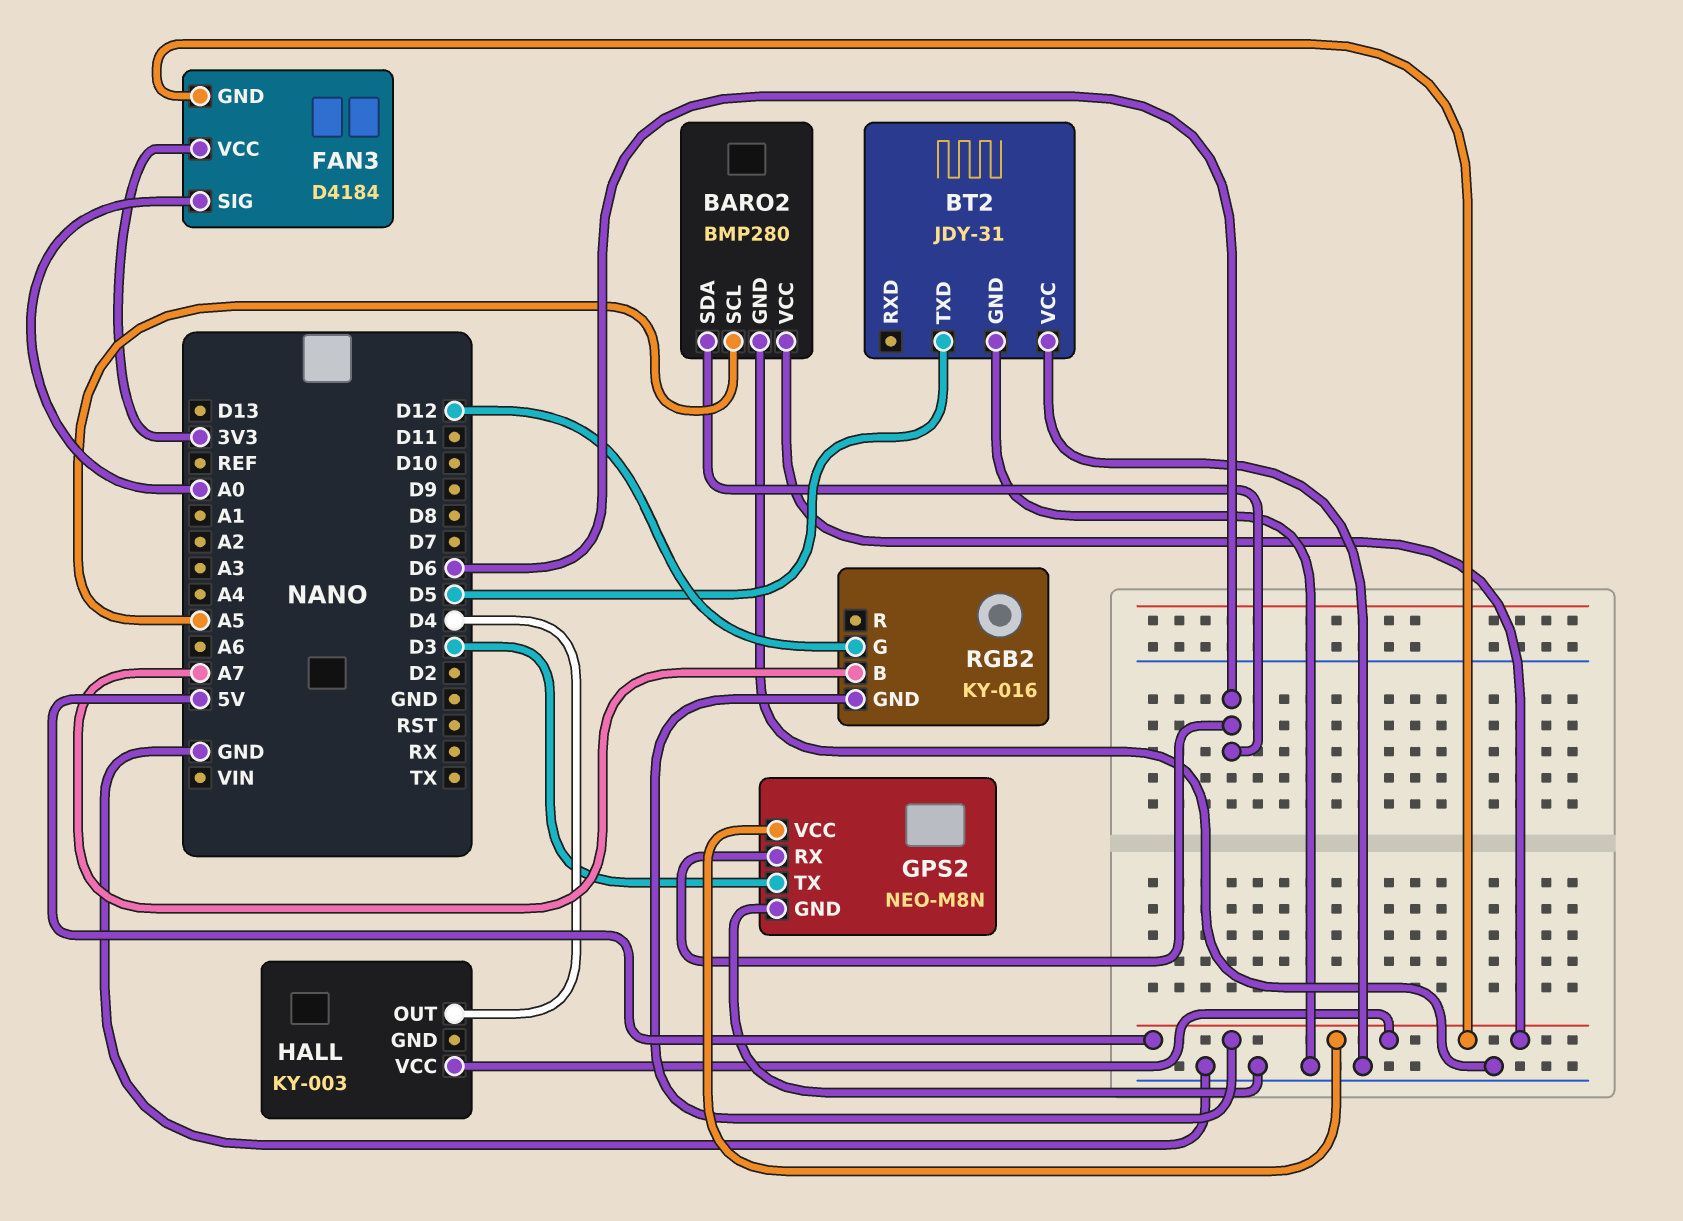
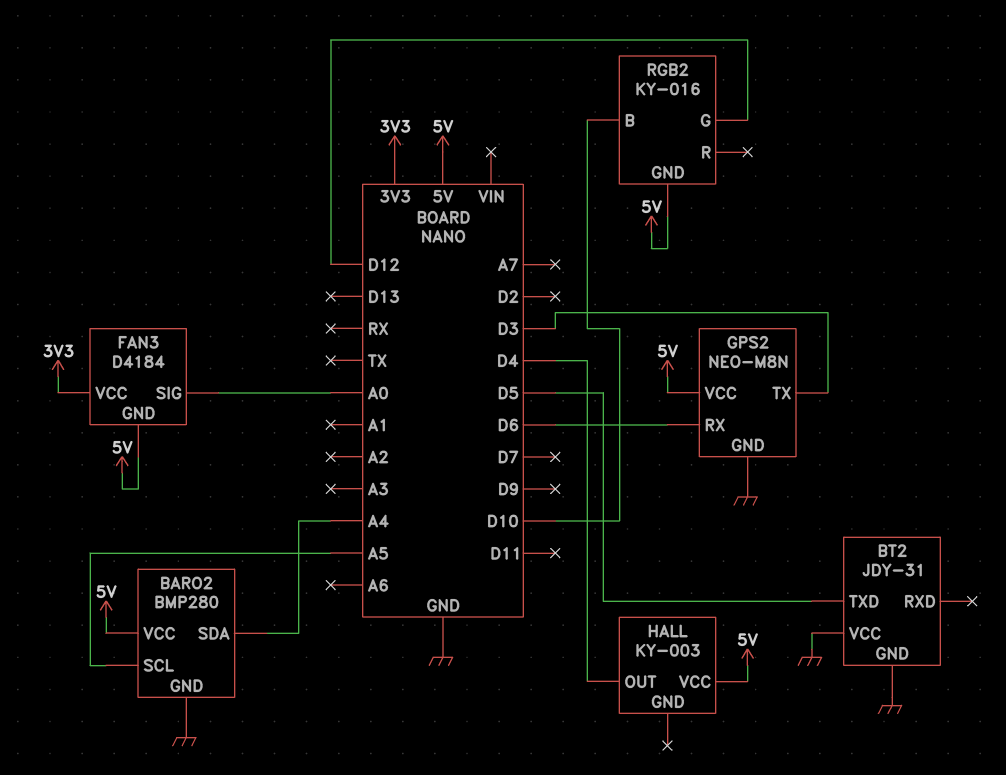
BARO2 pin SDA: D6 -> A4
RGB2 pin B: A7 -> D10

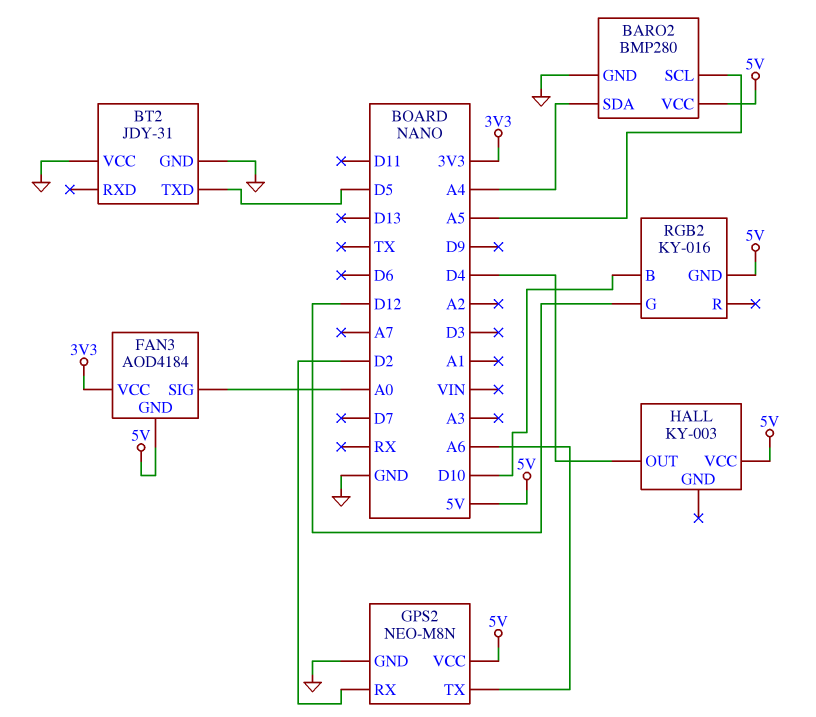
FAN3: D4184 -> AOD4184
GPS2 pin RX: D6 -> D2
GPS2 pin TX: D3 -> A6

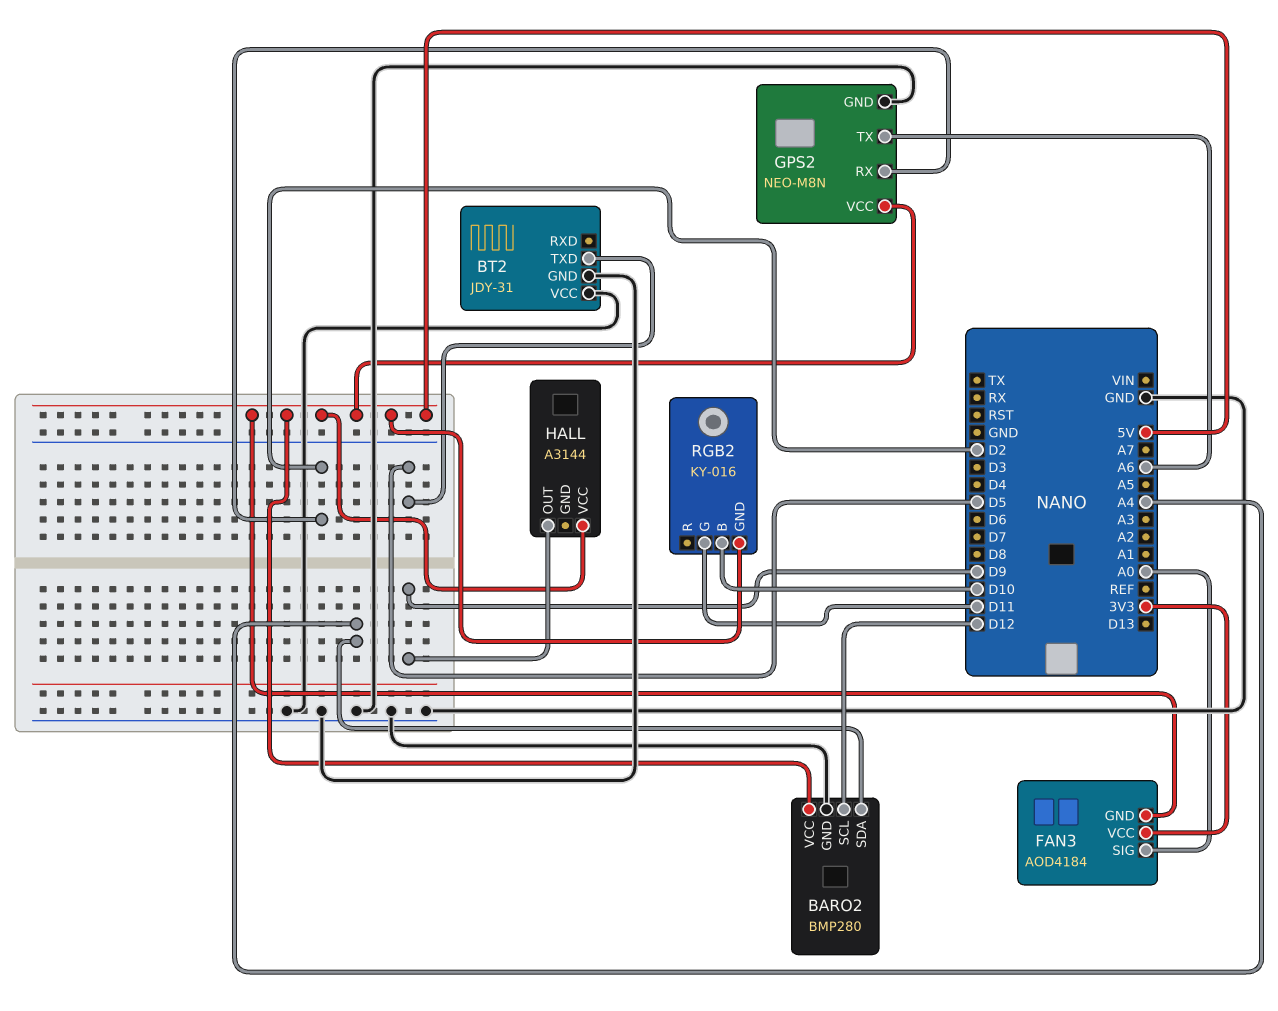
BARO2 pin SCL: A5 -> D12
HALL: KY-003 -> A3144
HALL pin OUT: D4 -> D9
RGB2 pin G: D12 -> D11

